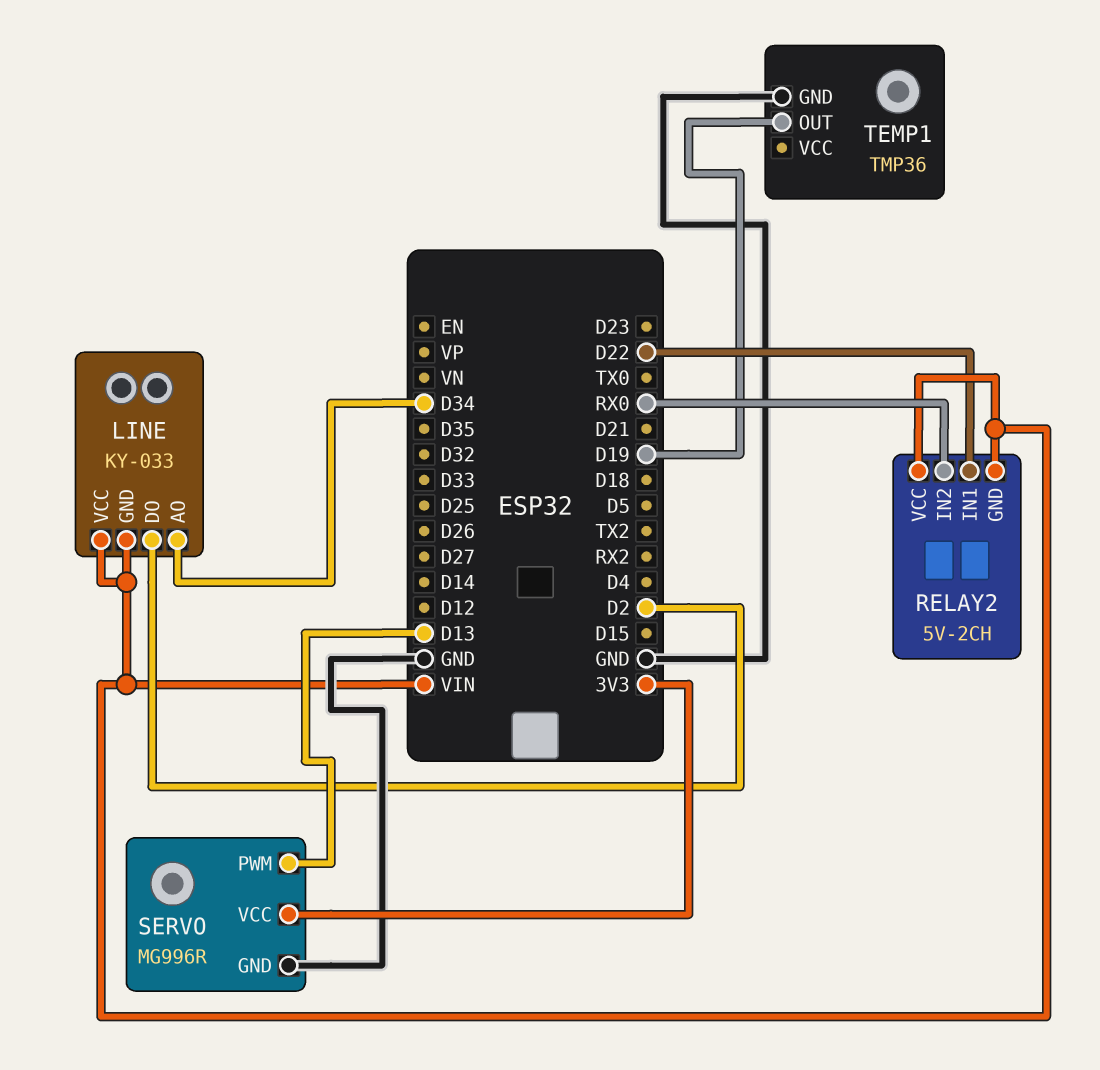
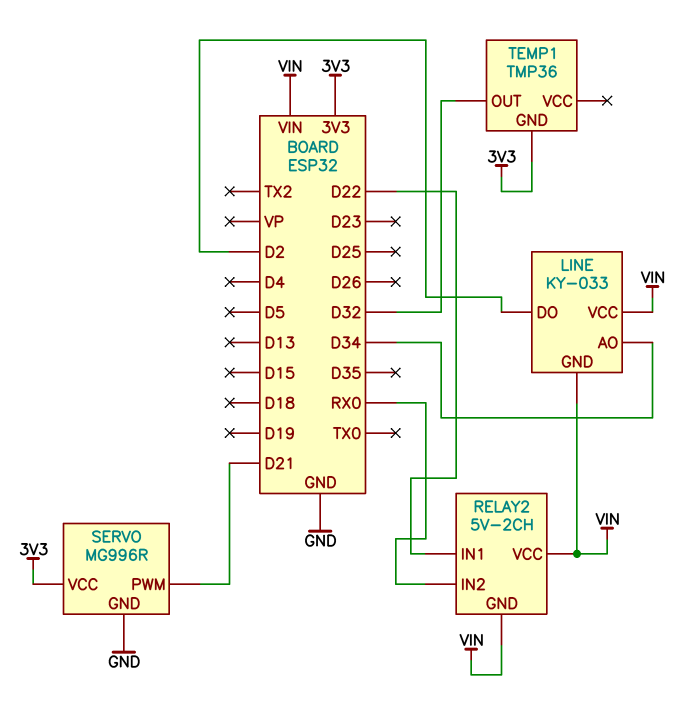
SERVO pin PWM: D13 -> D21
TEMP1 pin GND: GND -> 3V3
TEMP1 pin OUT: D19 -> D32

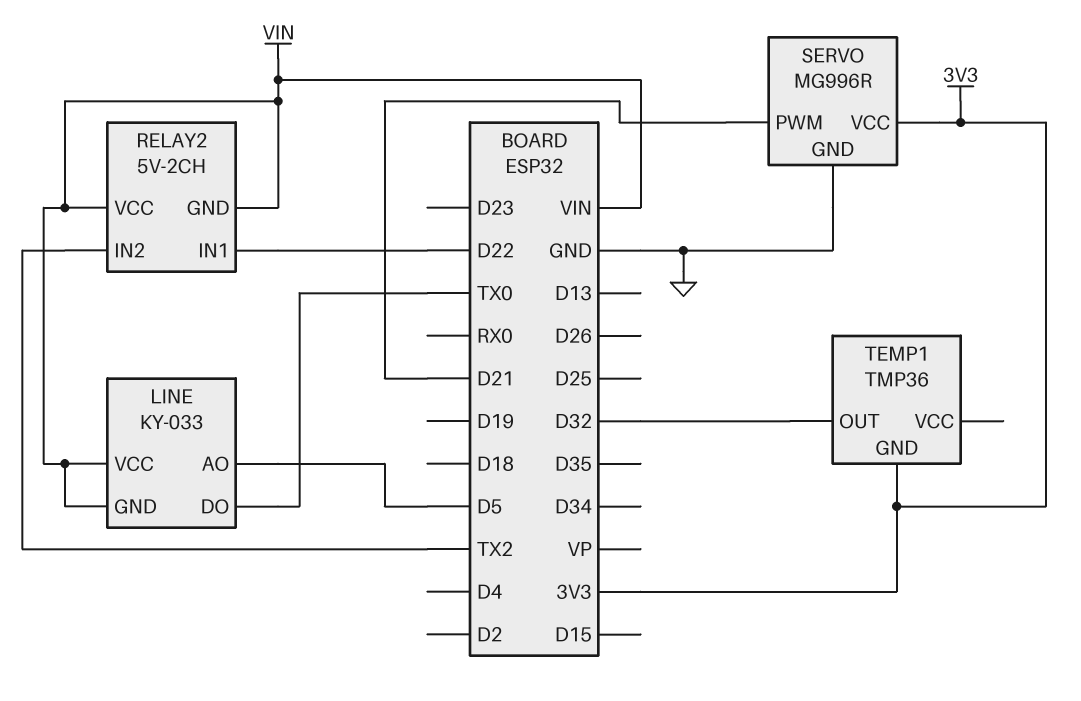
LINE pin AO: D34 -> D5
LINE pin DO: D2 -> TX0
RELAY2 pin IN2: RX0 -> TX2

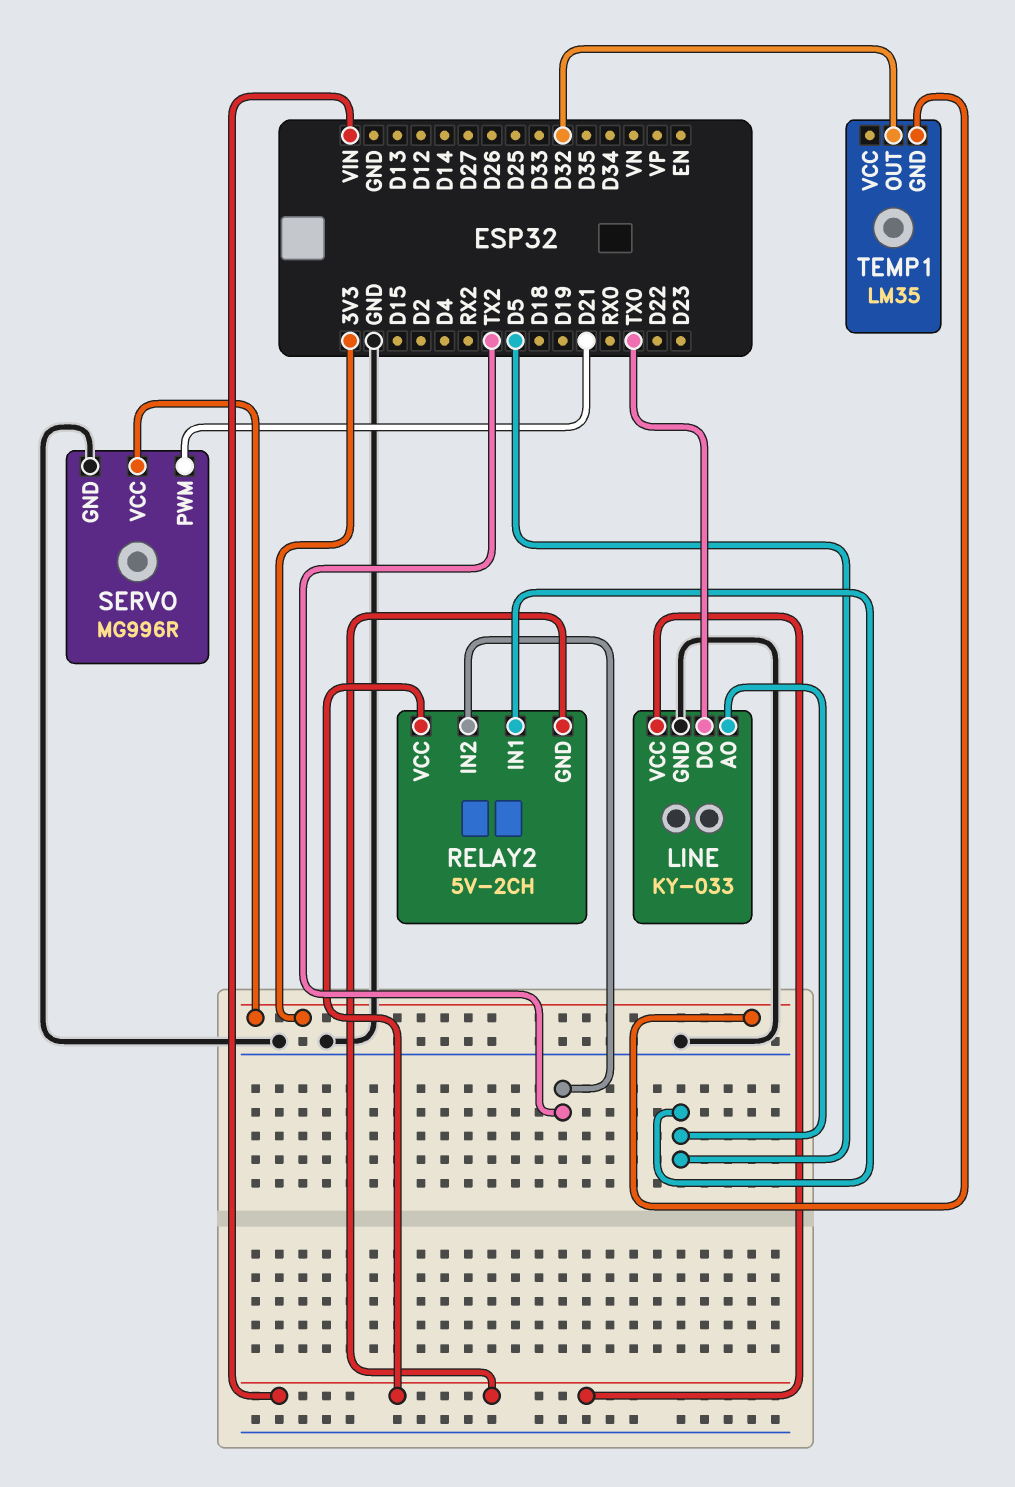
LINE pin GND: VIN -> GND
RELAY2 pin IN1: D22 -> D5
TEMP1: TMP36 -> LM35

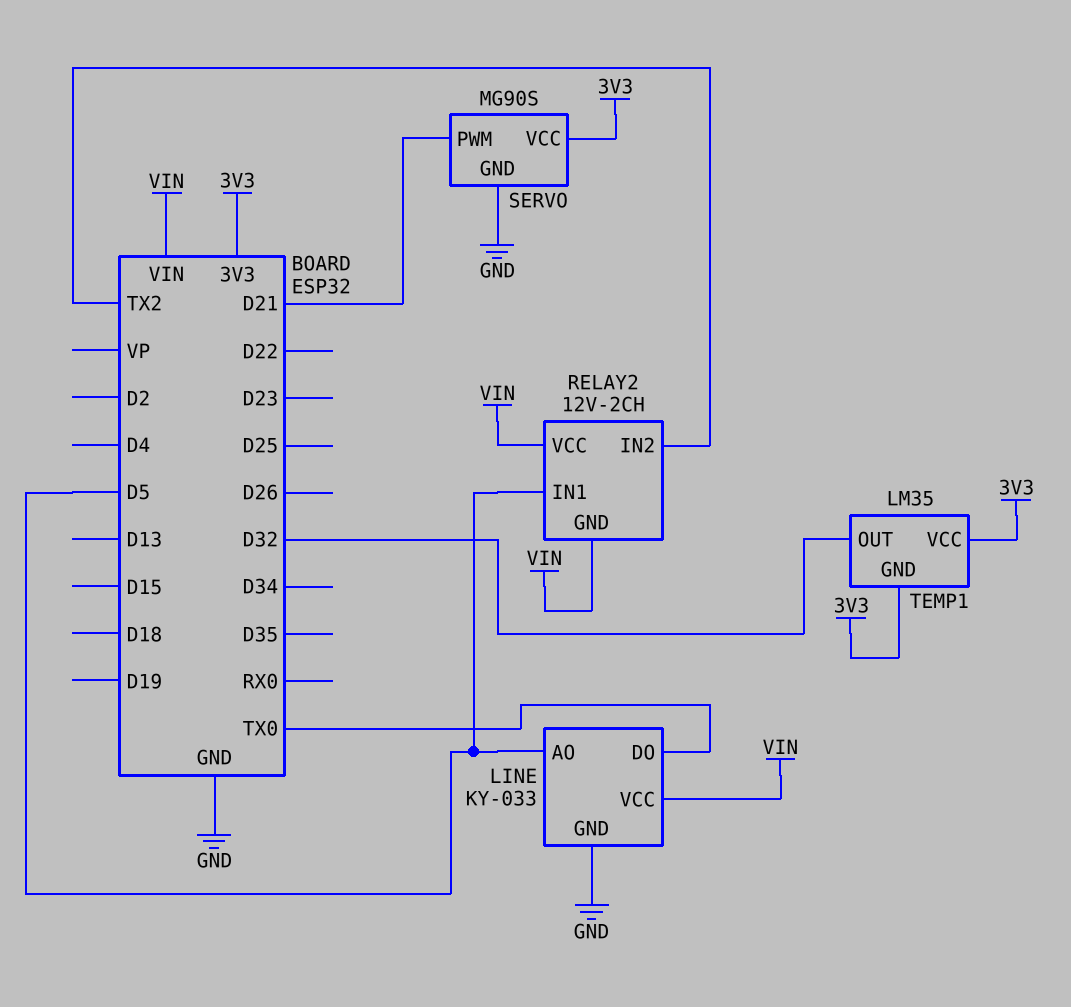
RELAY2: 5V-2CH -> 12V-2CH
SERVO: MG996R -> MG90S
TEMP1 pin VCC: none -> 3V3

